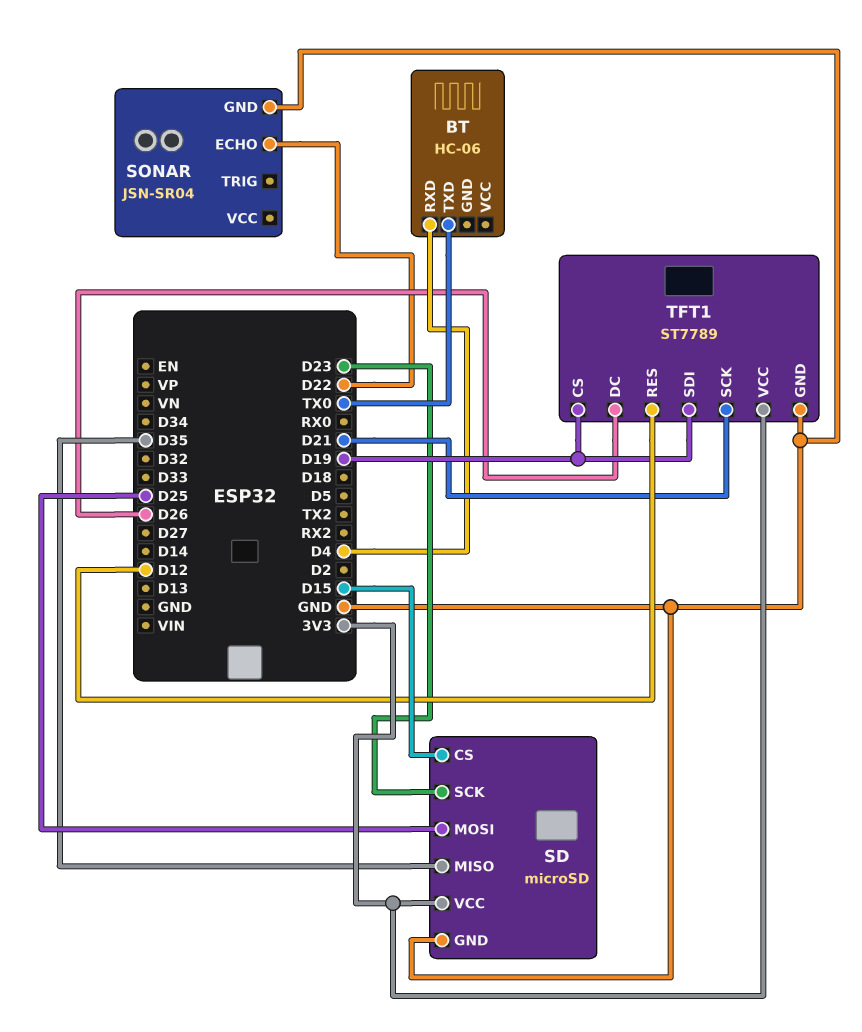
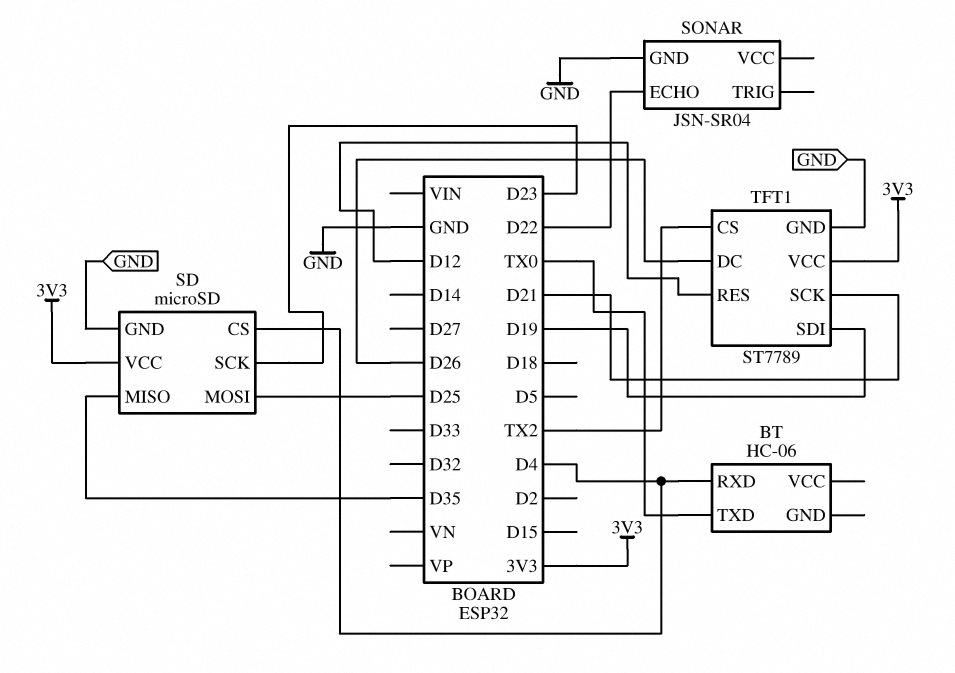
SD pin CS: D15 -> D4
TFT1 pin CS: D19 -> TX2

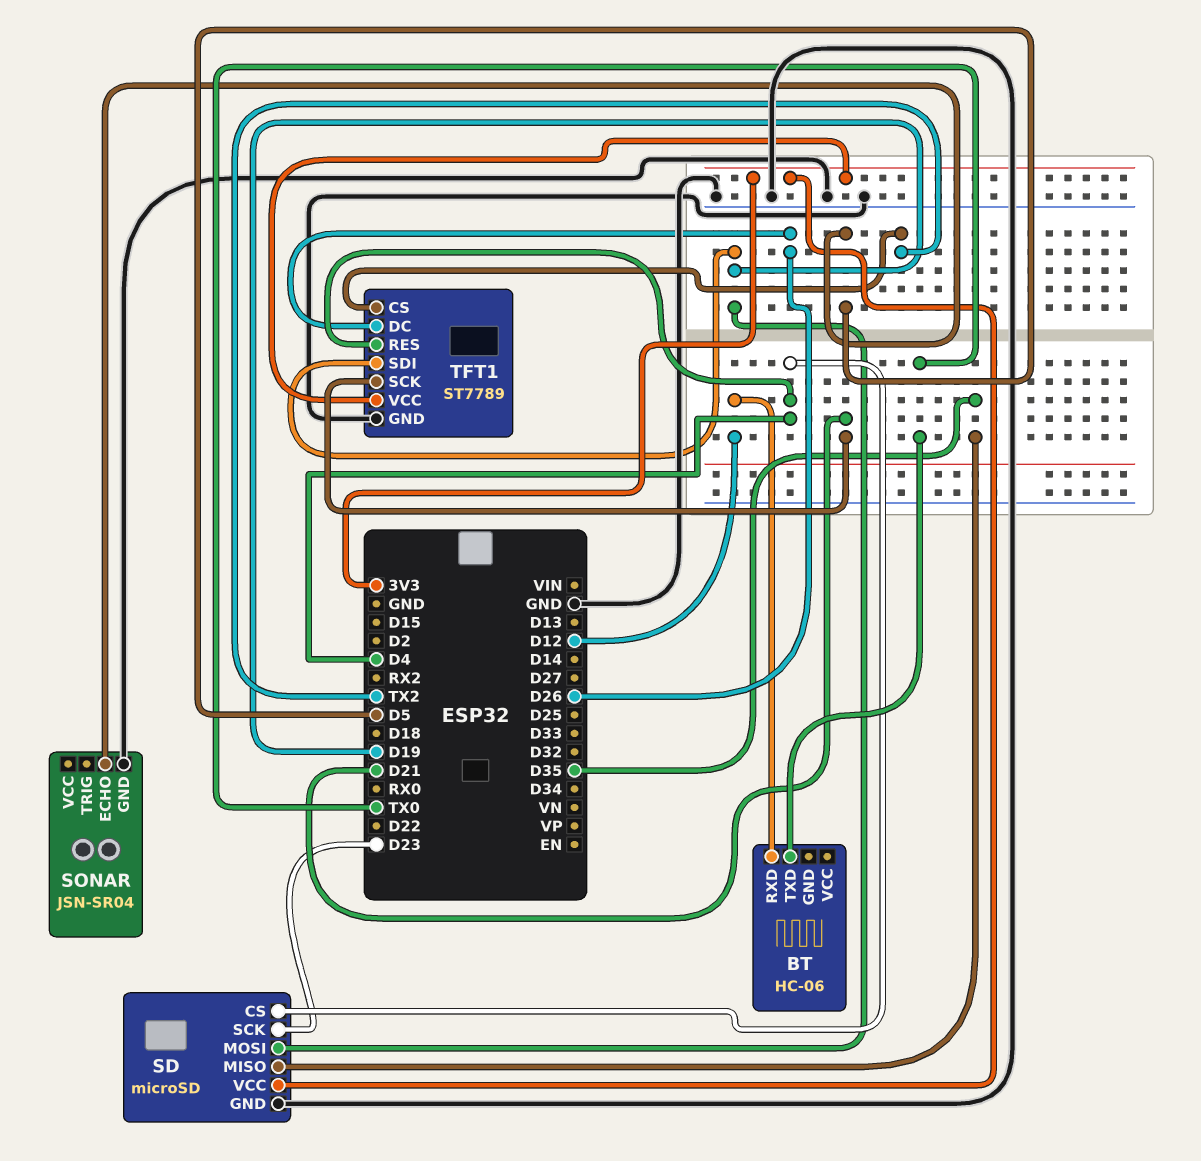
BT pin RXD: D4 -> D12
SD pin MOSI: D25 -> D19
SONAR pin ECHO: D22 -> D5
TFT1 pin RES: D12 -> D4

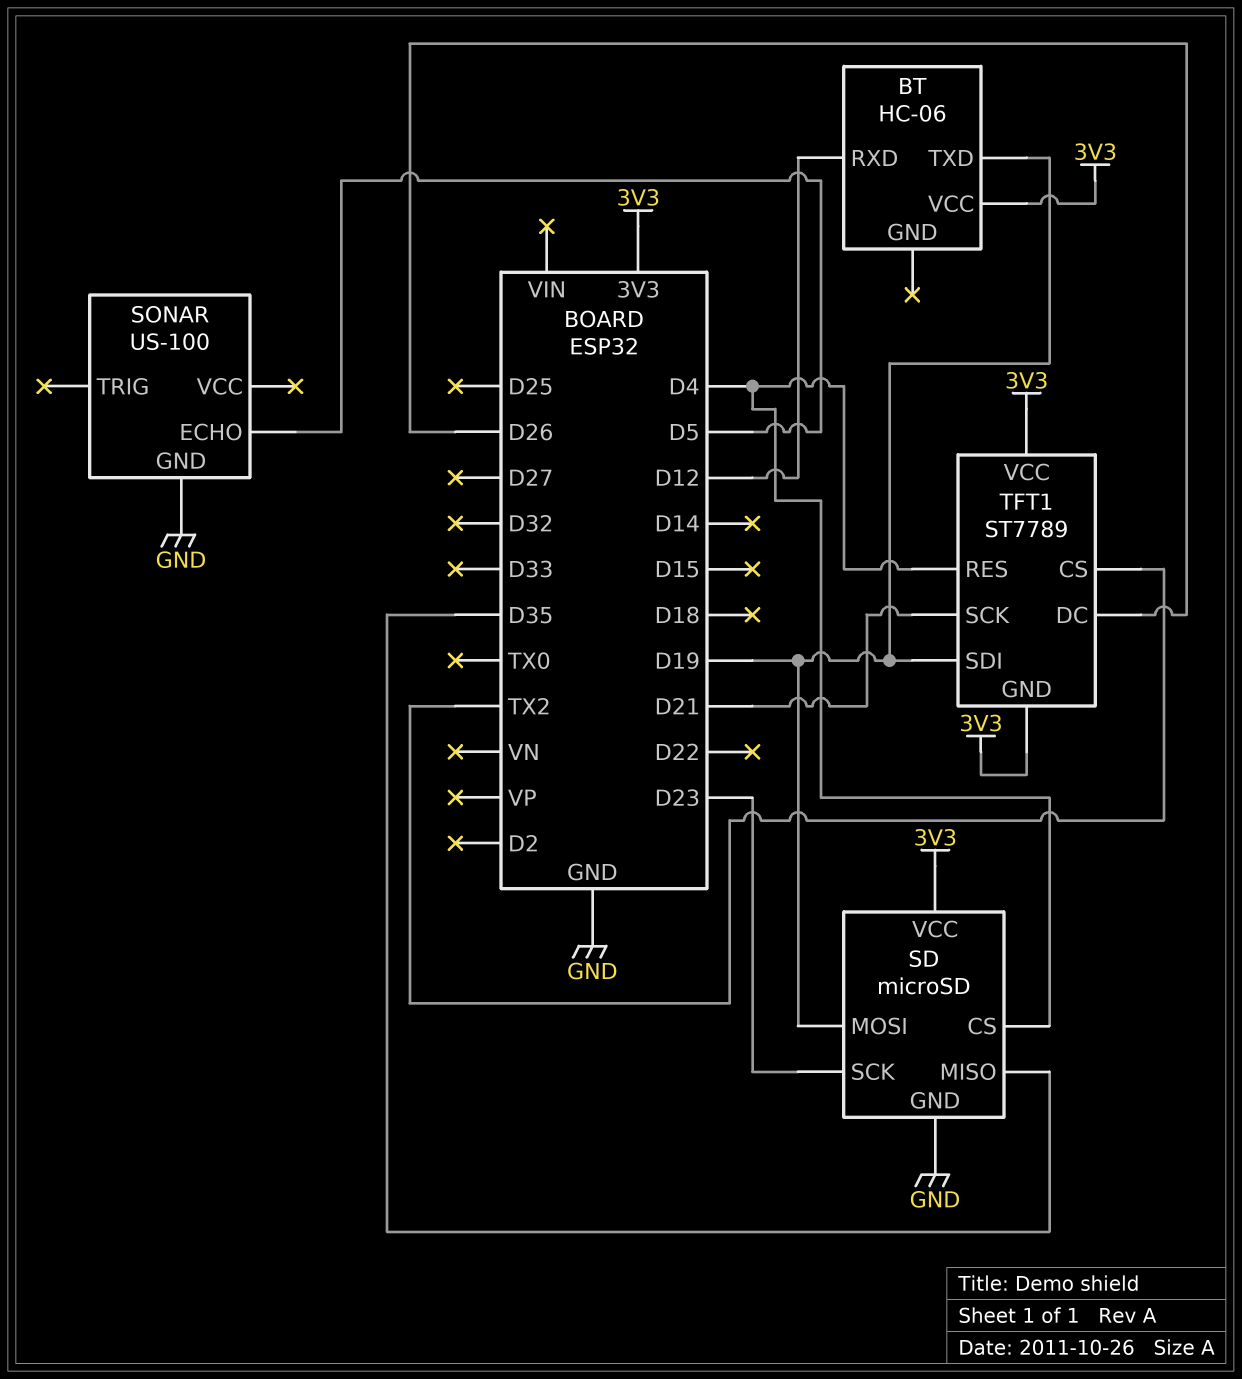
BT pin TXD: TX0 -> D19
BT pin VCC: none -> 3V3
SONAR: JSN-SR04 -> US-100
TFT1 pin GND: GND -> 3V3

